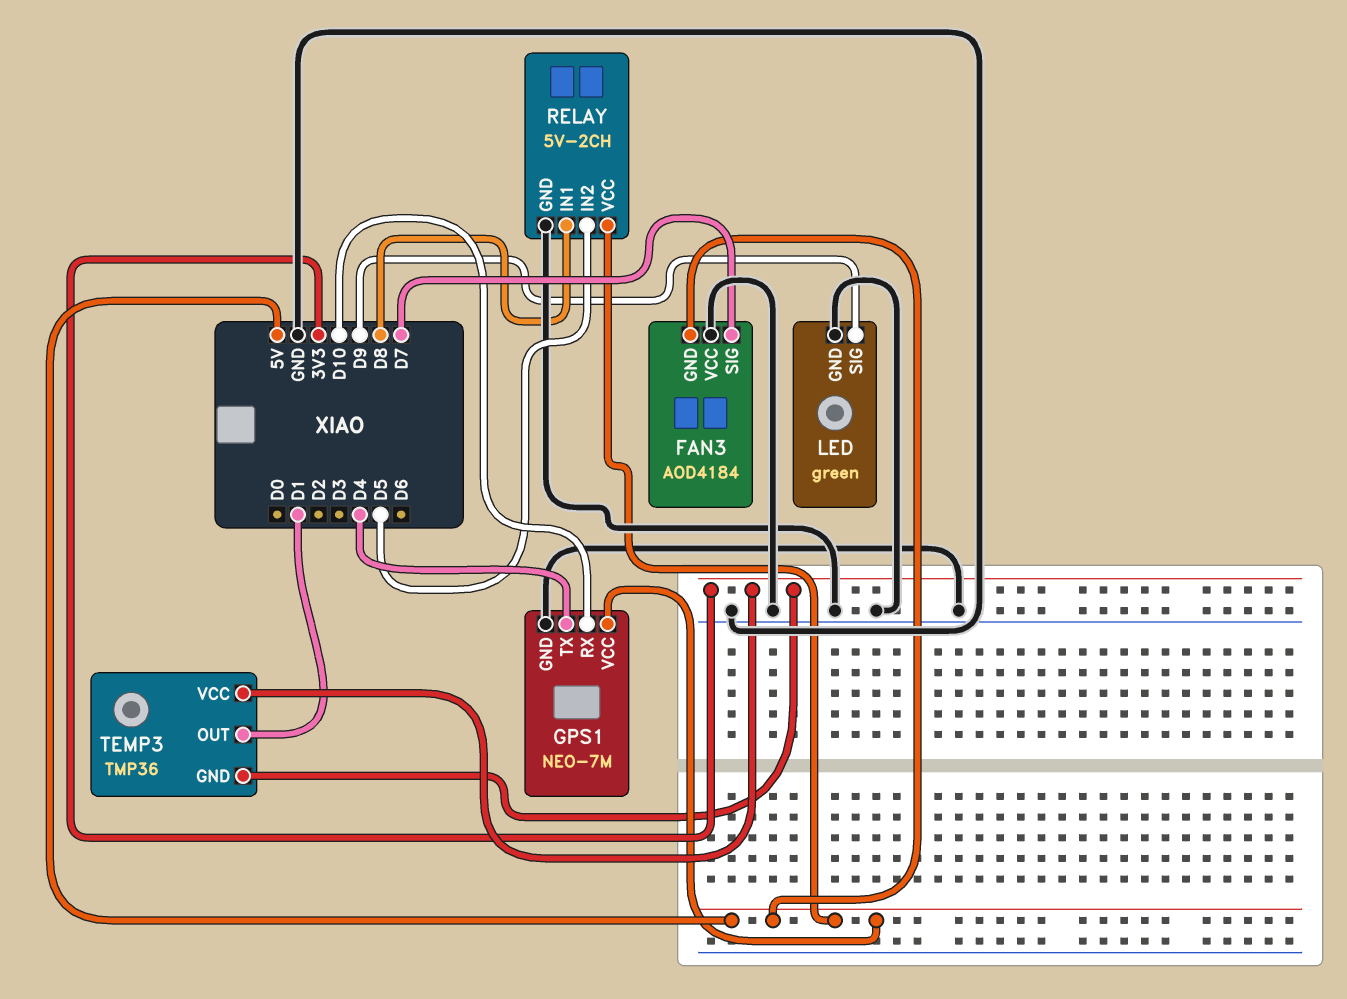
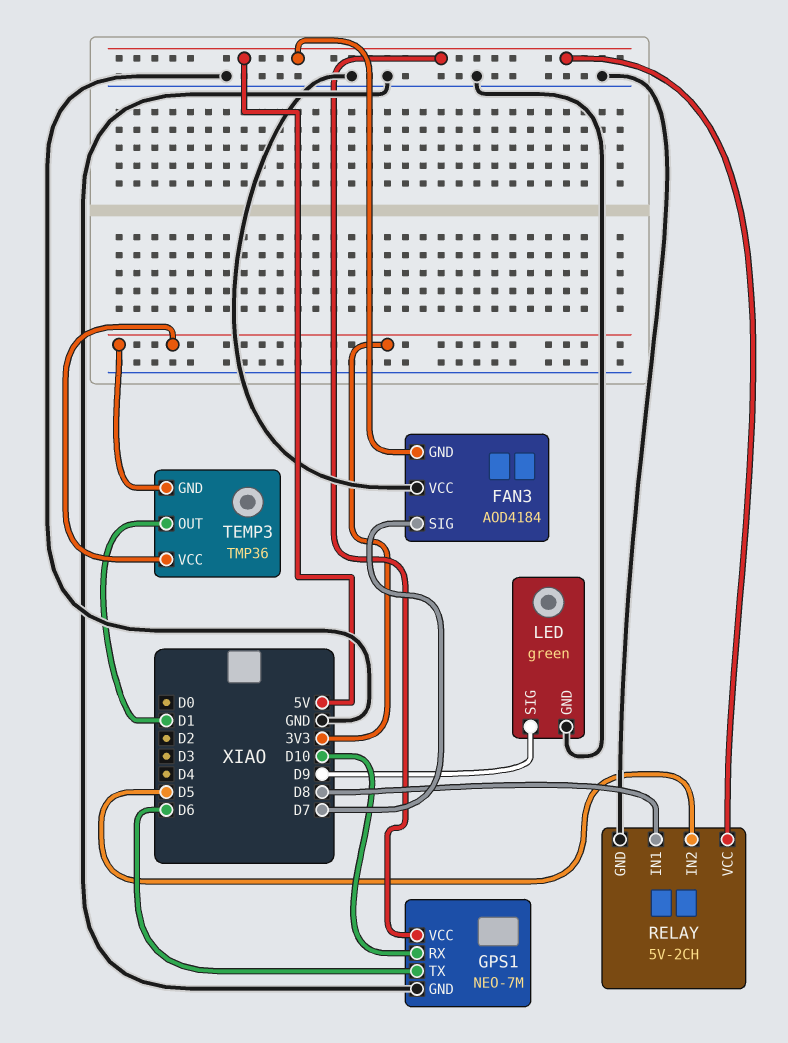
GPS1 pin TX: D4 -> D6

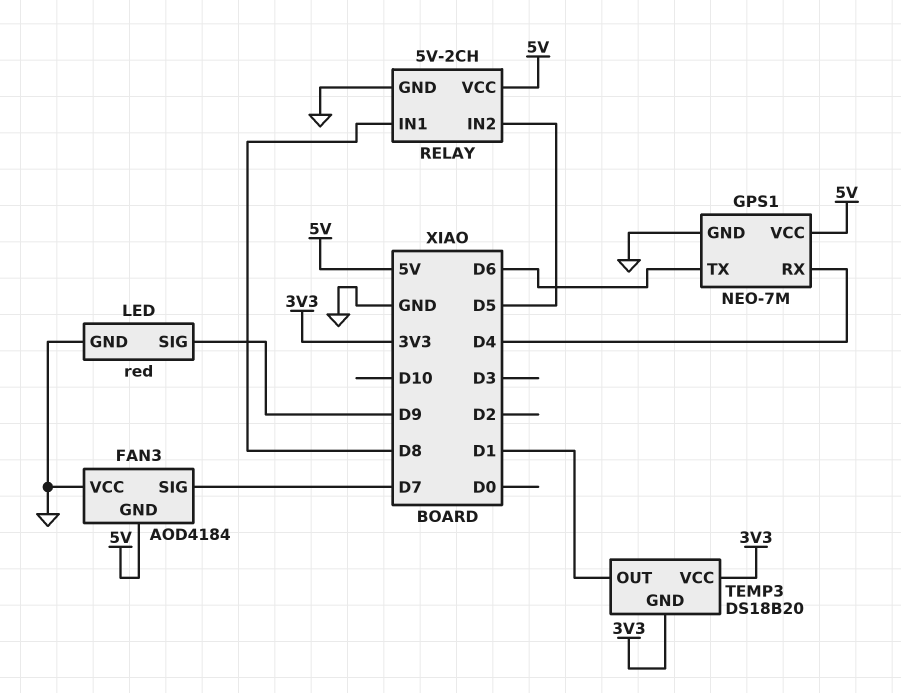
GPS1 pin RX: D10 -> D4
LED: green -> red
TEMP3: TMP36 -> DS18B20

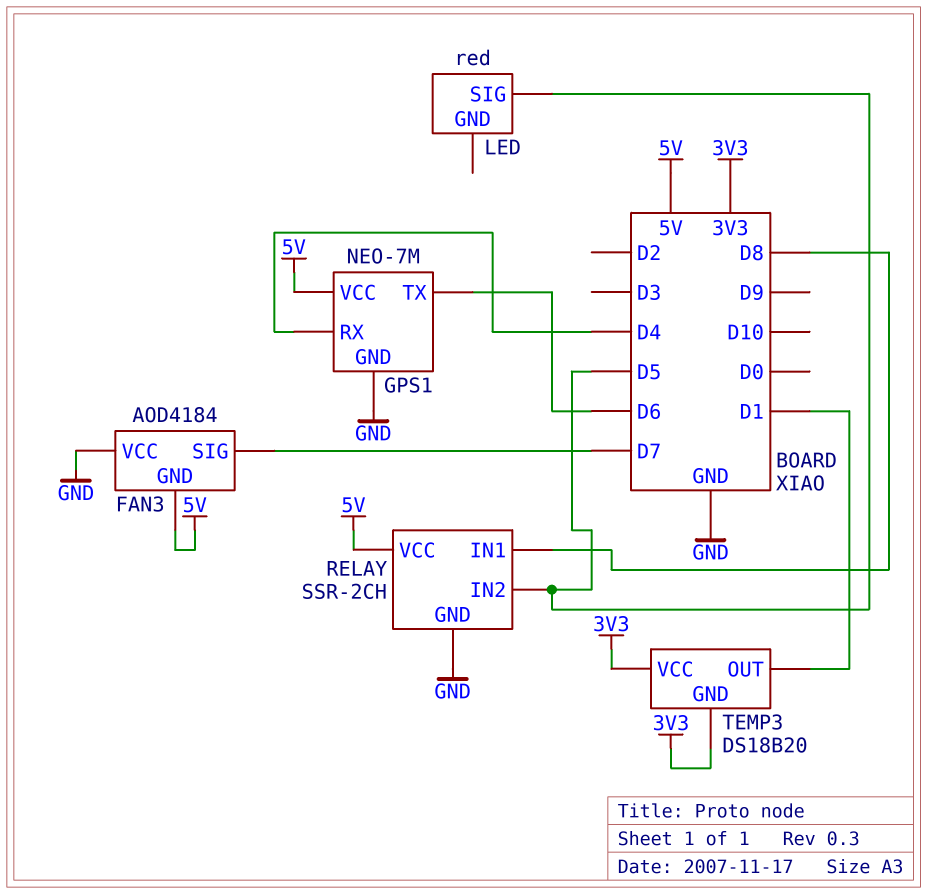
LED pin GND: GND -> none
LED pin SIG: D9 -> D5
RELAY: 5V-2CH -> SSR-2CH

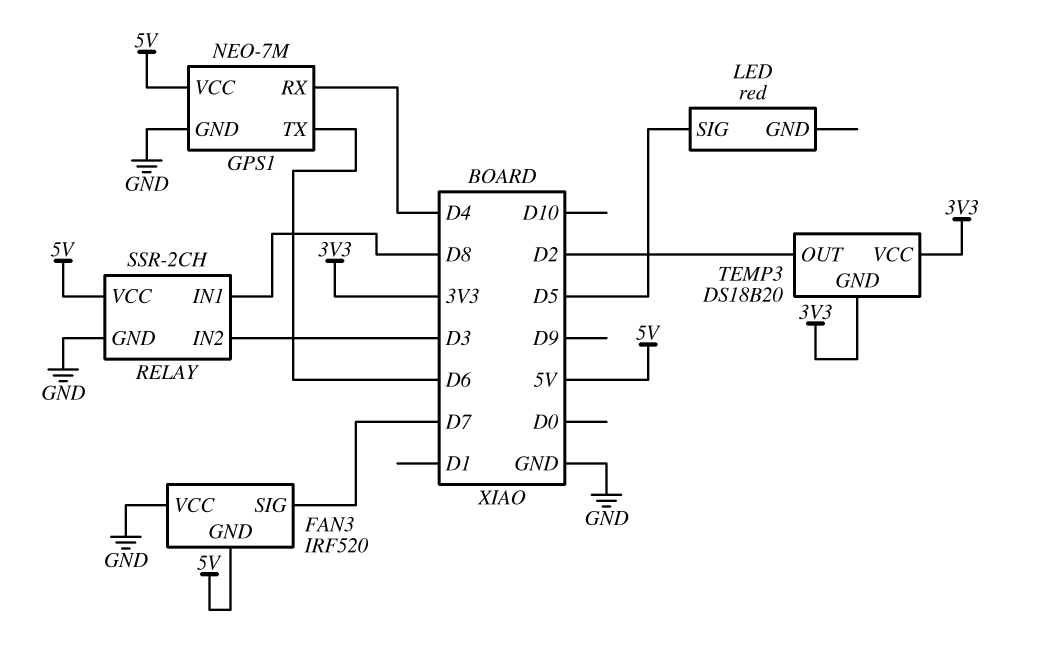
FAN3: AOD4184 -> IRF520
RELAY pin IN2: D5 -> D3
TEMP3 pin OUT: D1 -> D2

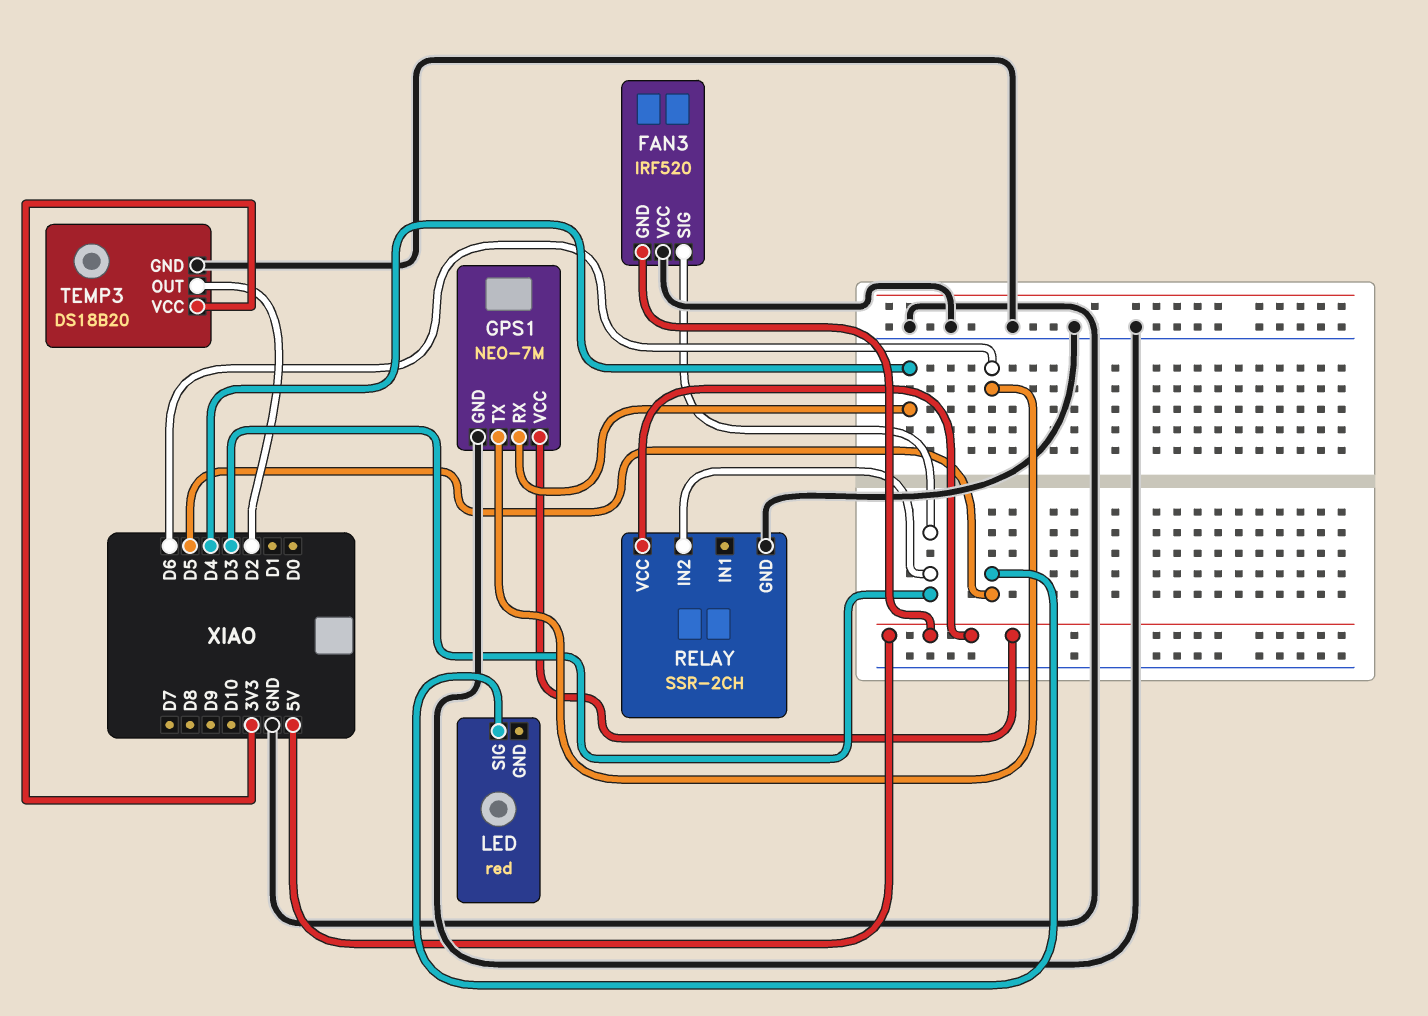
FAN3 pin SIG: D7 -> D3
RELAY pin IN1: D8 -> none
TEMP3 pin GND: 3V3 -> GND

